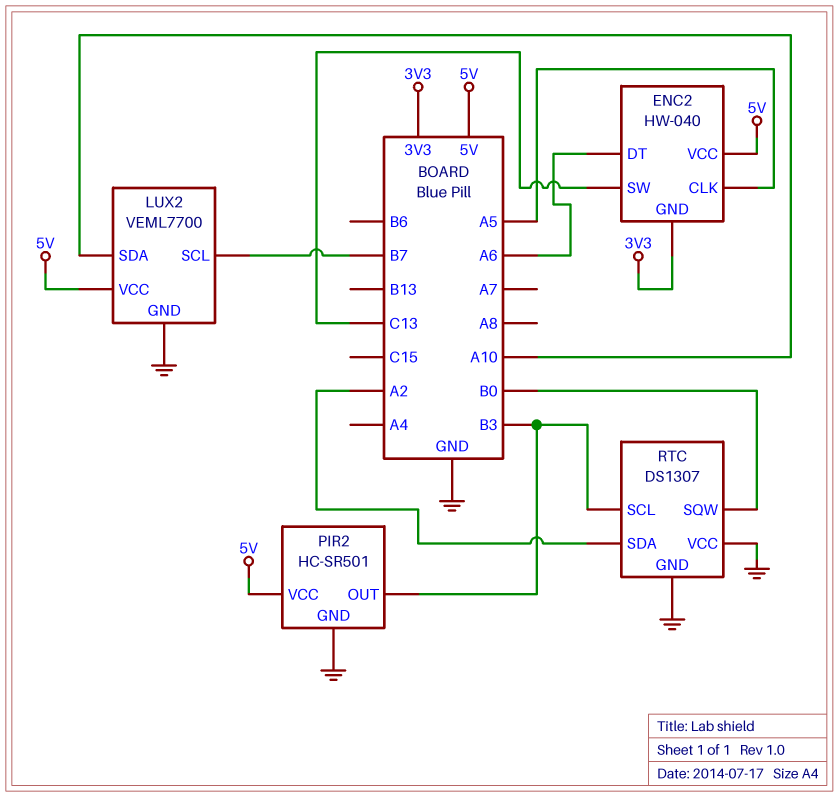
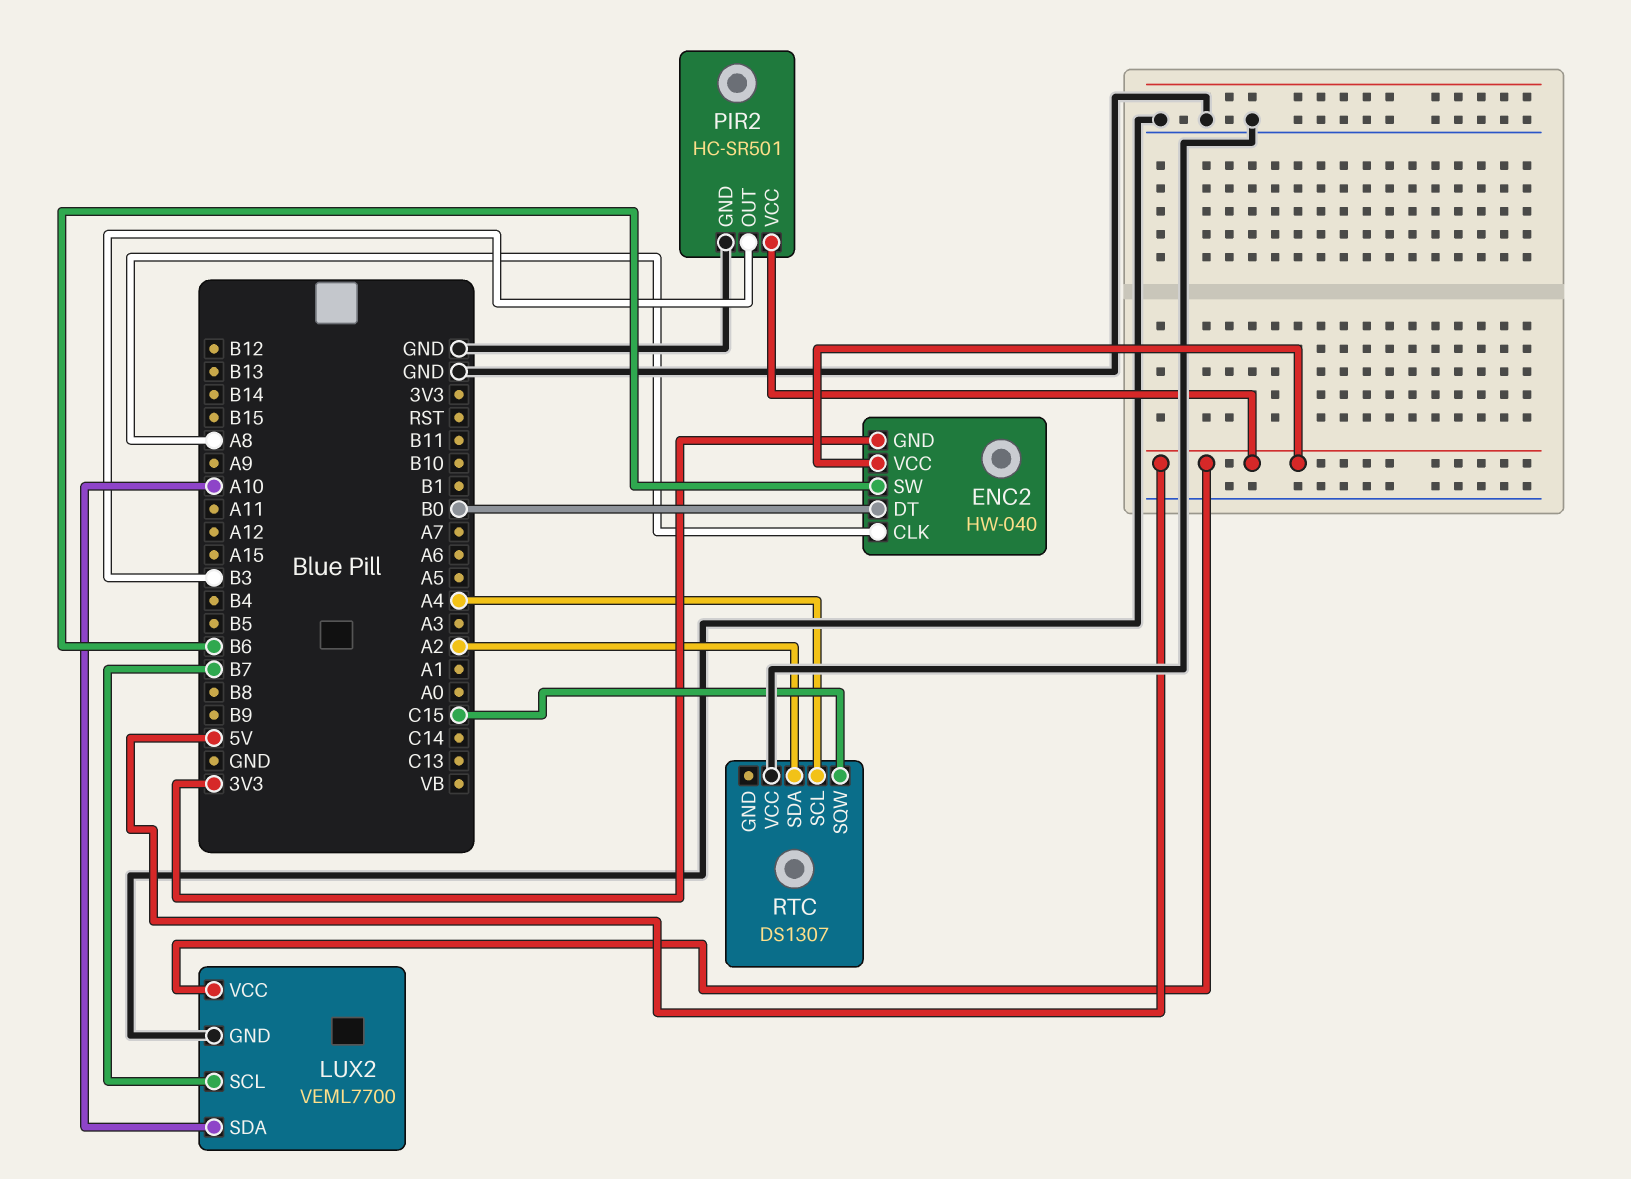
ENC2 pin CLK: A5 -> A8
ENC2 pin DT: A6 -> B0
ENC2 pin SW: C13 -> B6
RTC pin GND: GND -> none
RTC pin SCL: B3 -> A4
RTC pin SQW: B0 -> C15

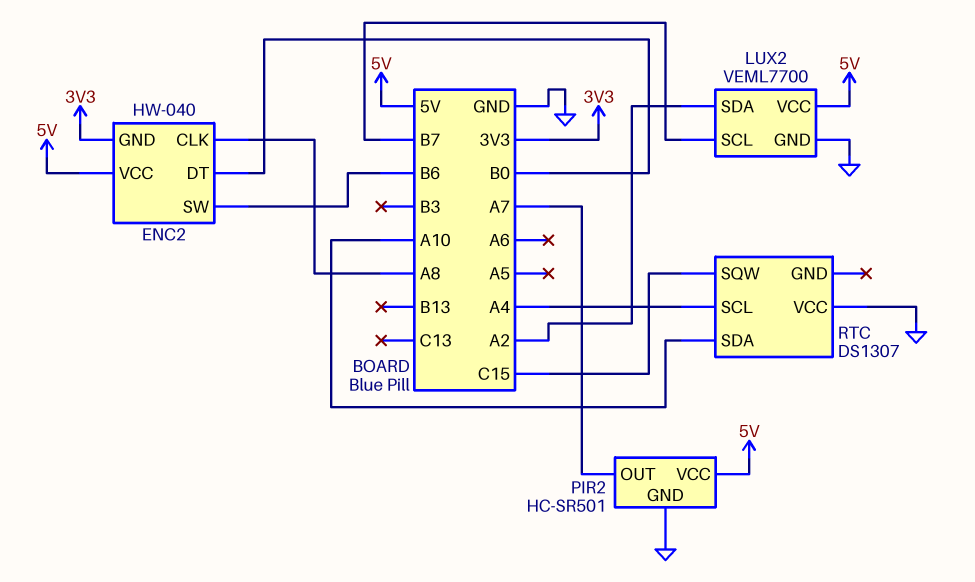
LUX2 pin SDA: A10 -> A2
PIR2 pin OUT: B3 -> A7
RTC pin SDA: A2 -> A10

